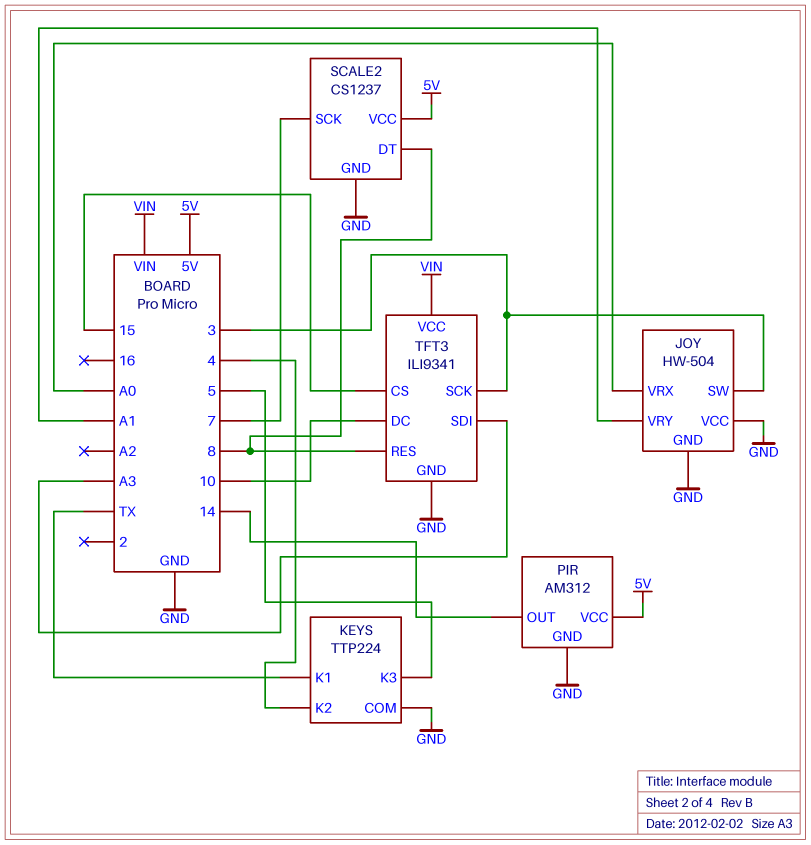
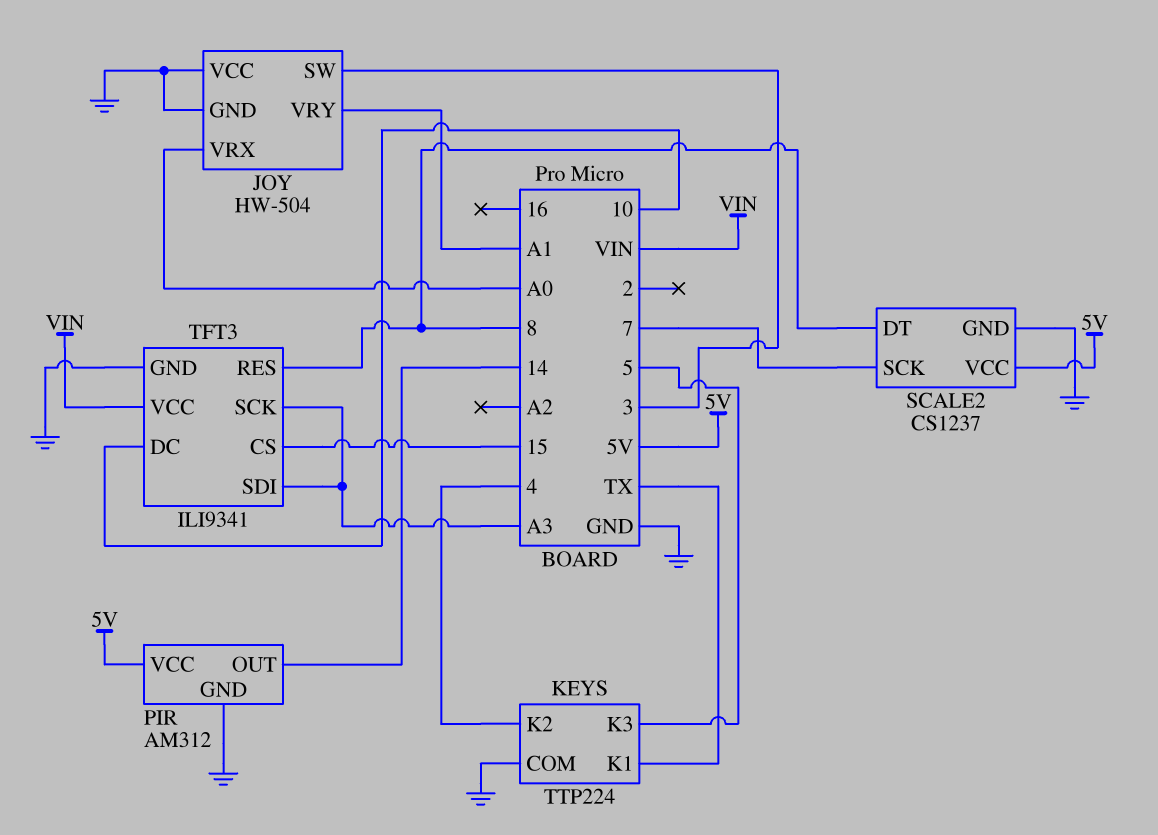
TFT3 pin SCK: 3 -> A3

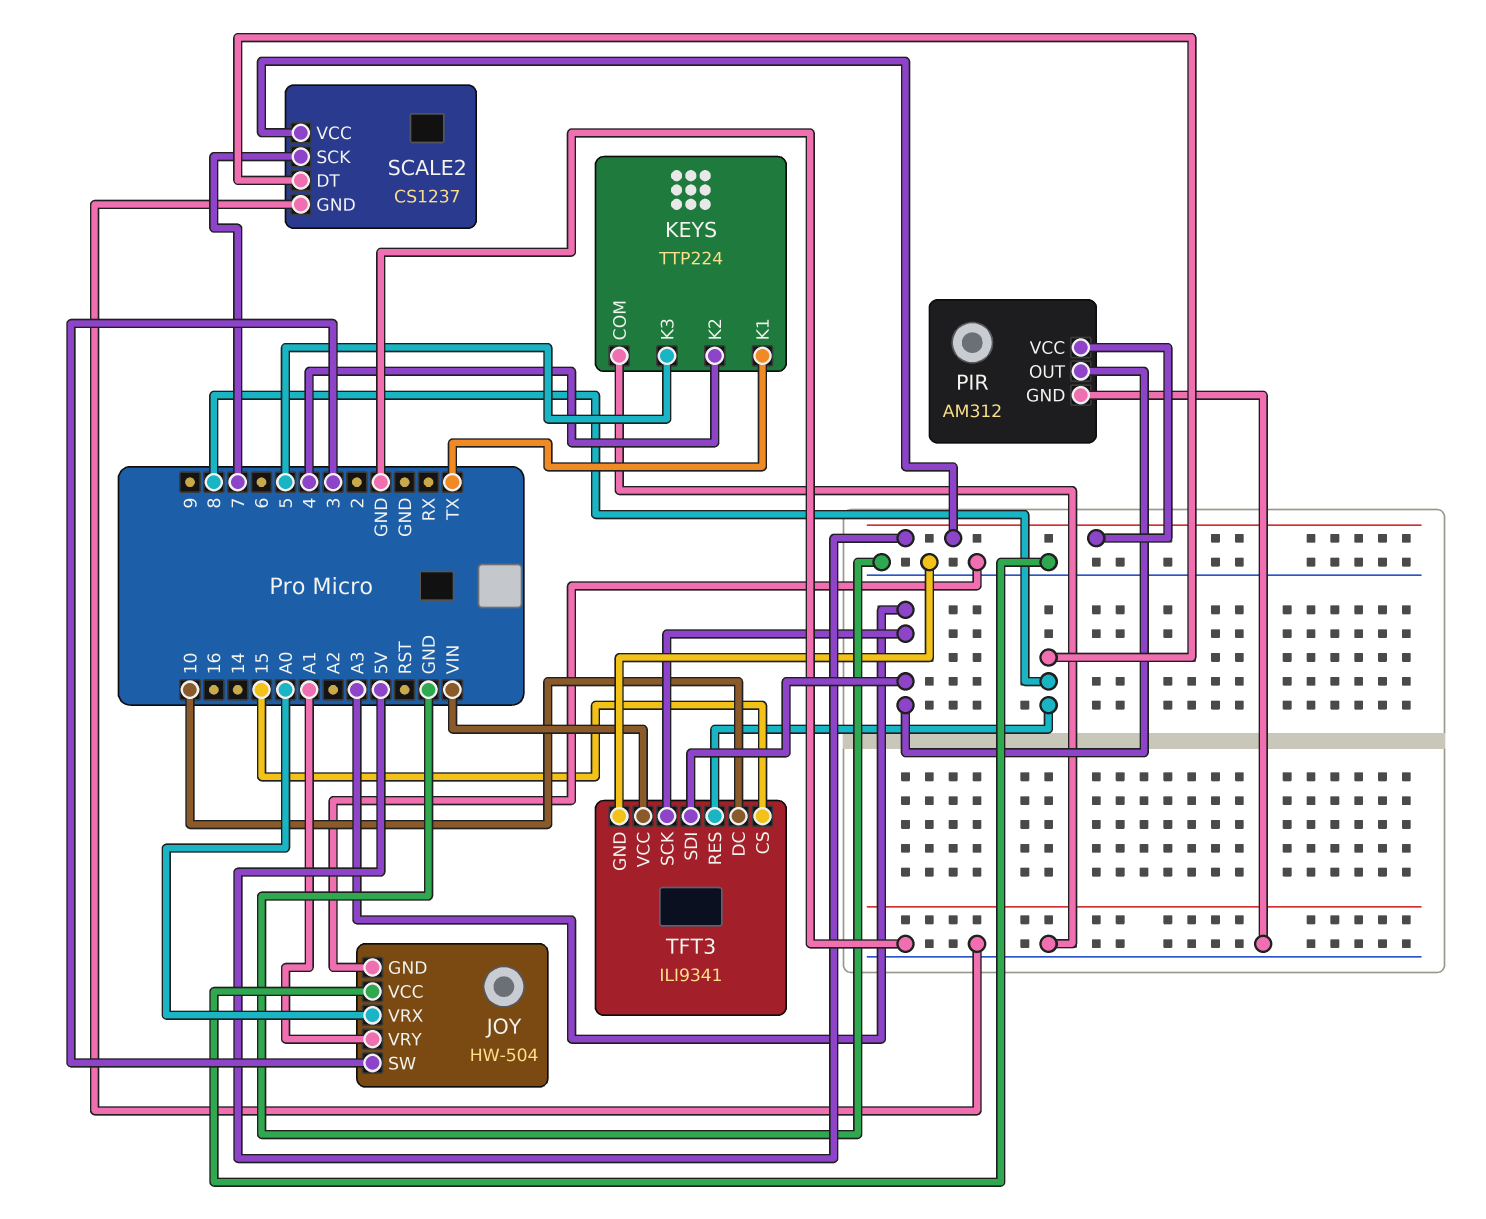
PIR pin OUT: 14 -> A3

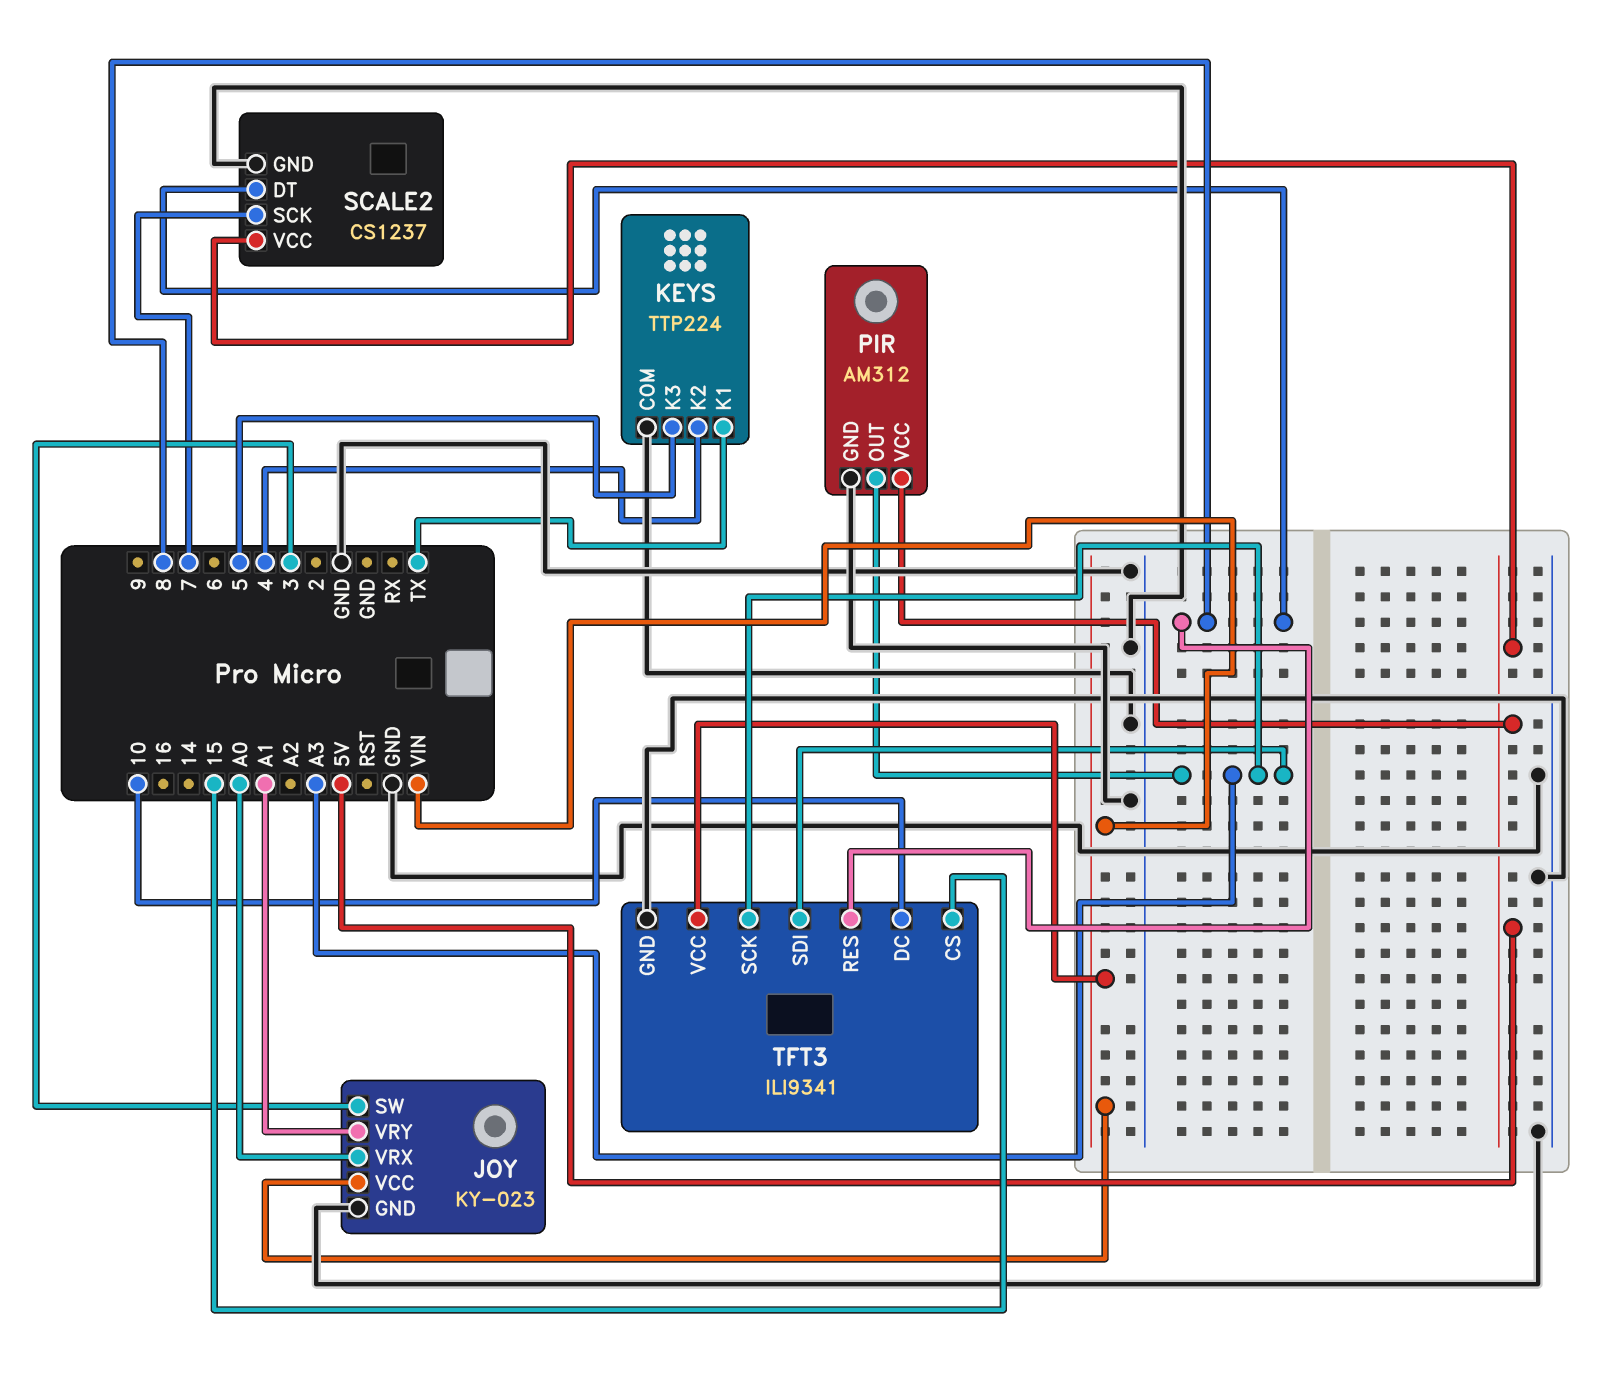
JOY: HW-504 -> KY-023
JOY pin VCC: GND -> VIN

